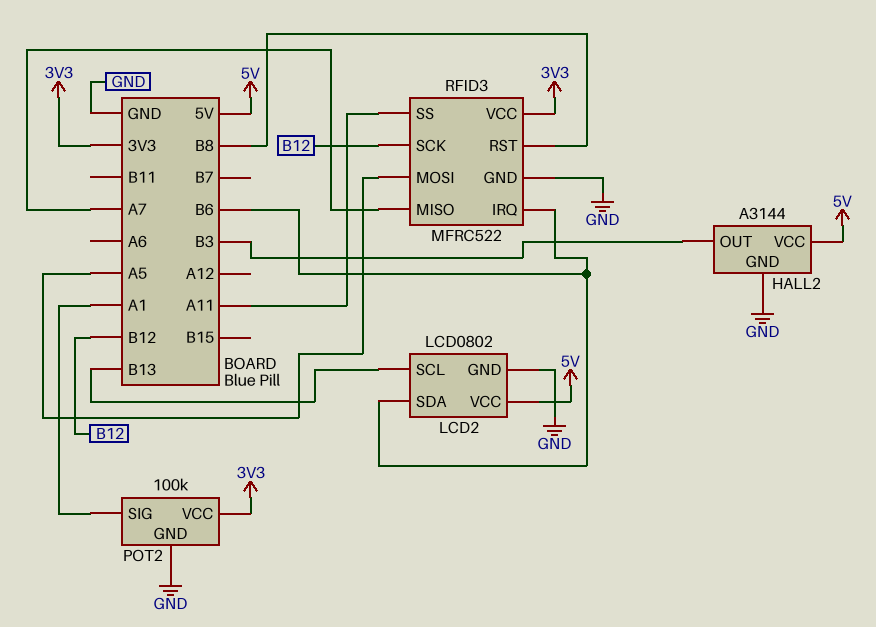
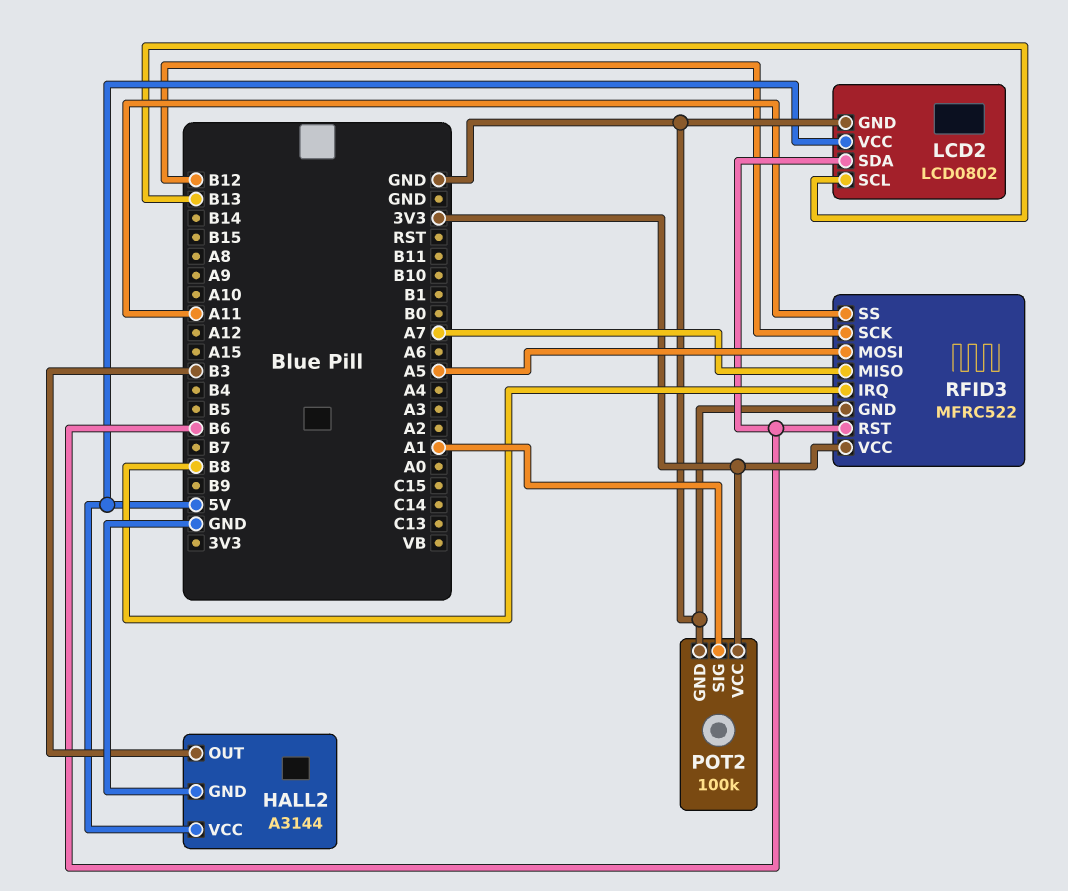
RFID3 pin IRQ: B6 -> B8
RFID3 pin RST: B8 -> B6

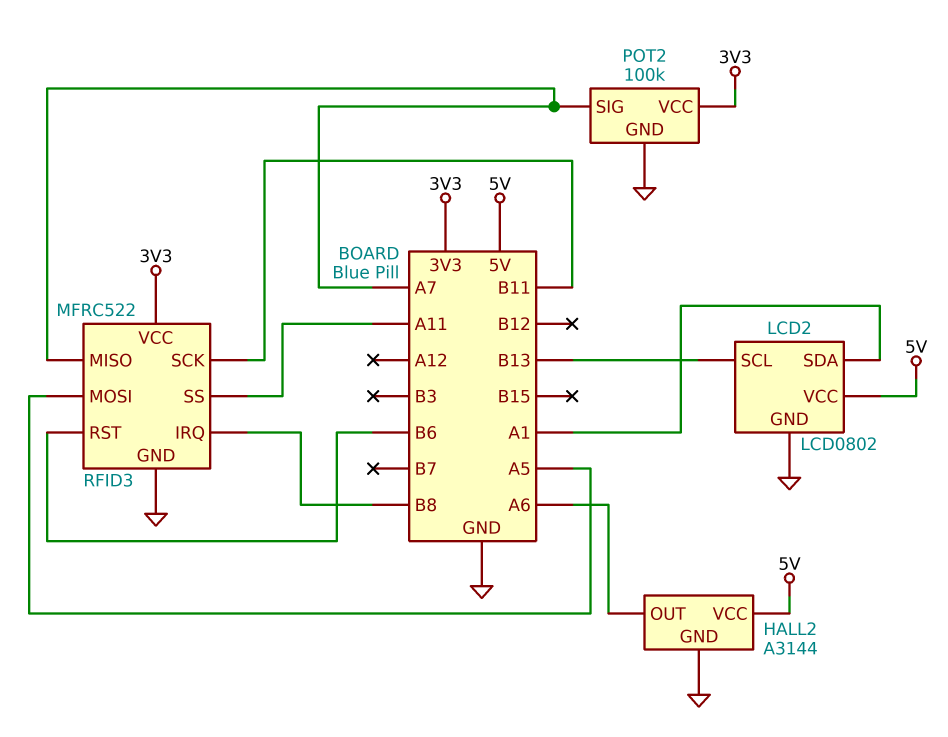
HALL2 pin OUT: B3 -> A6
LCD2 pin SDA: B6 -> A1
POT2 pin SIG: A1 -> A7
RFID3 pin SCK: B12 -> B11

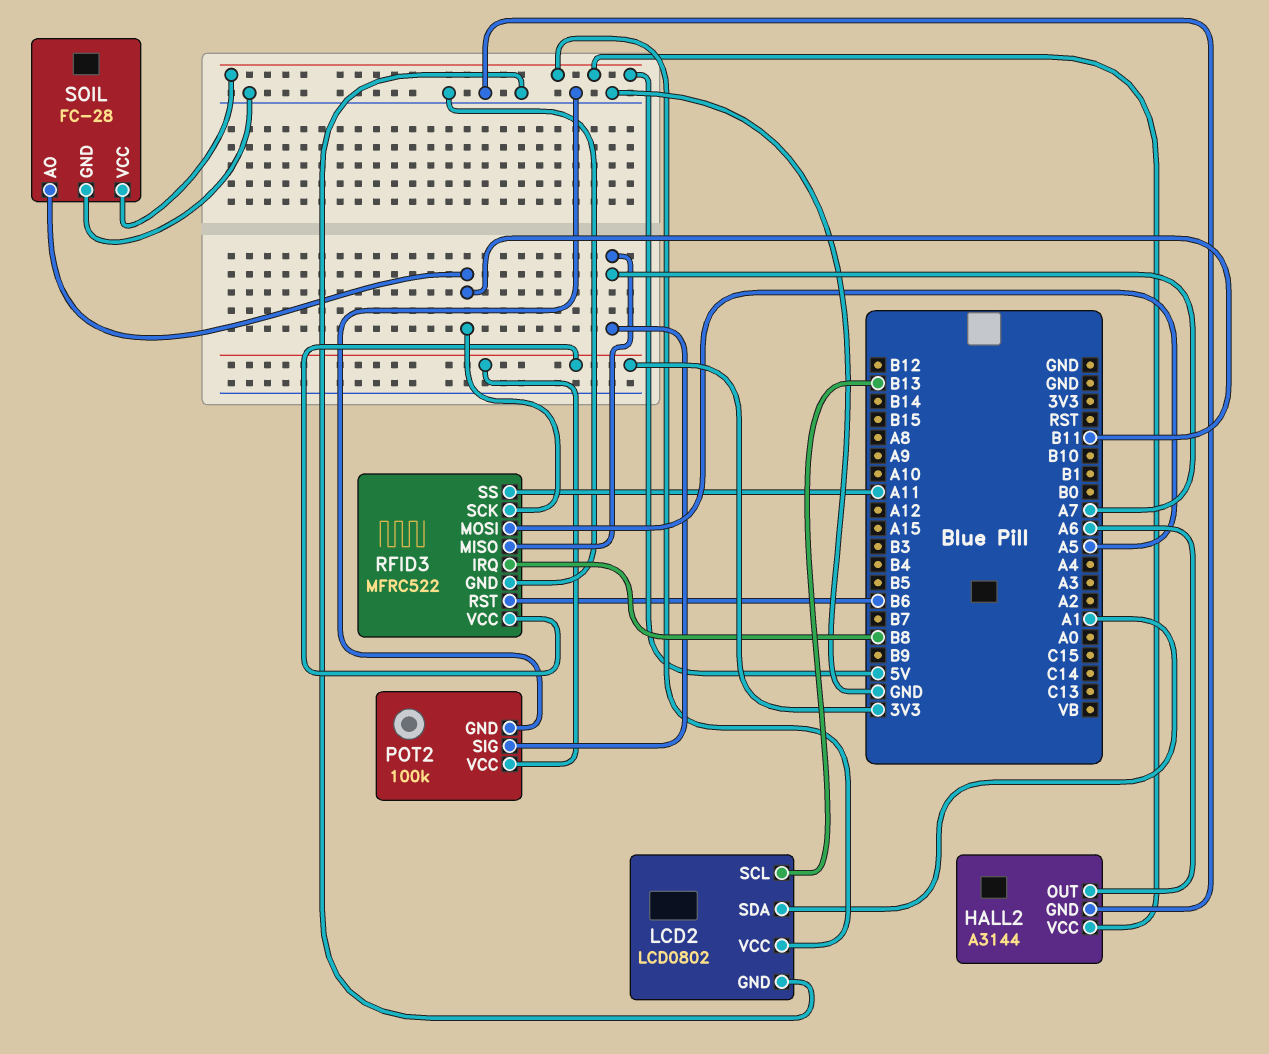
SOIL: none -> FC-28
SOIL pin AO: none -> B11
SOIL pin GND: none -> GND
SOIL pin VCC: none -> 5V

